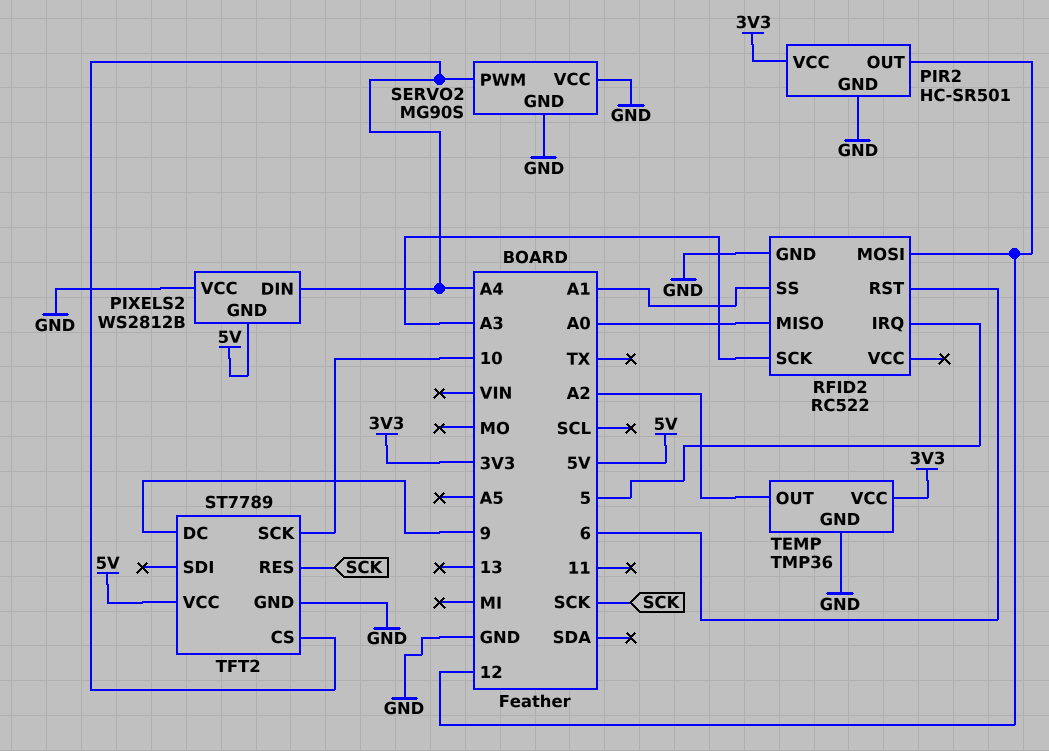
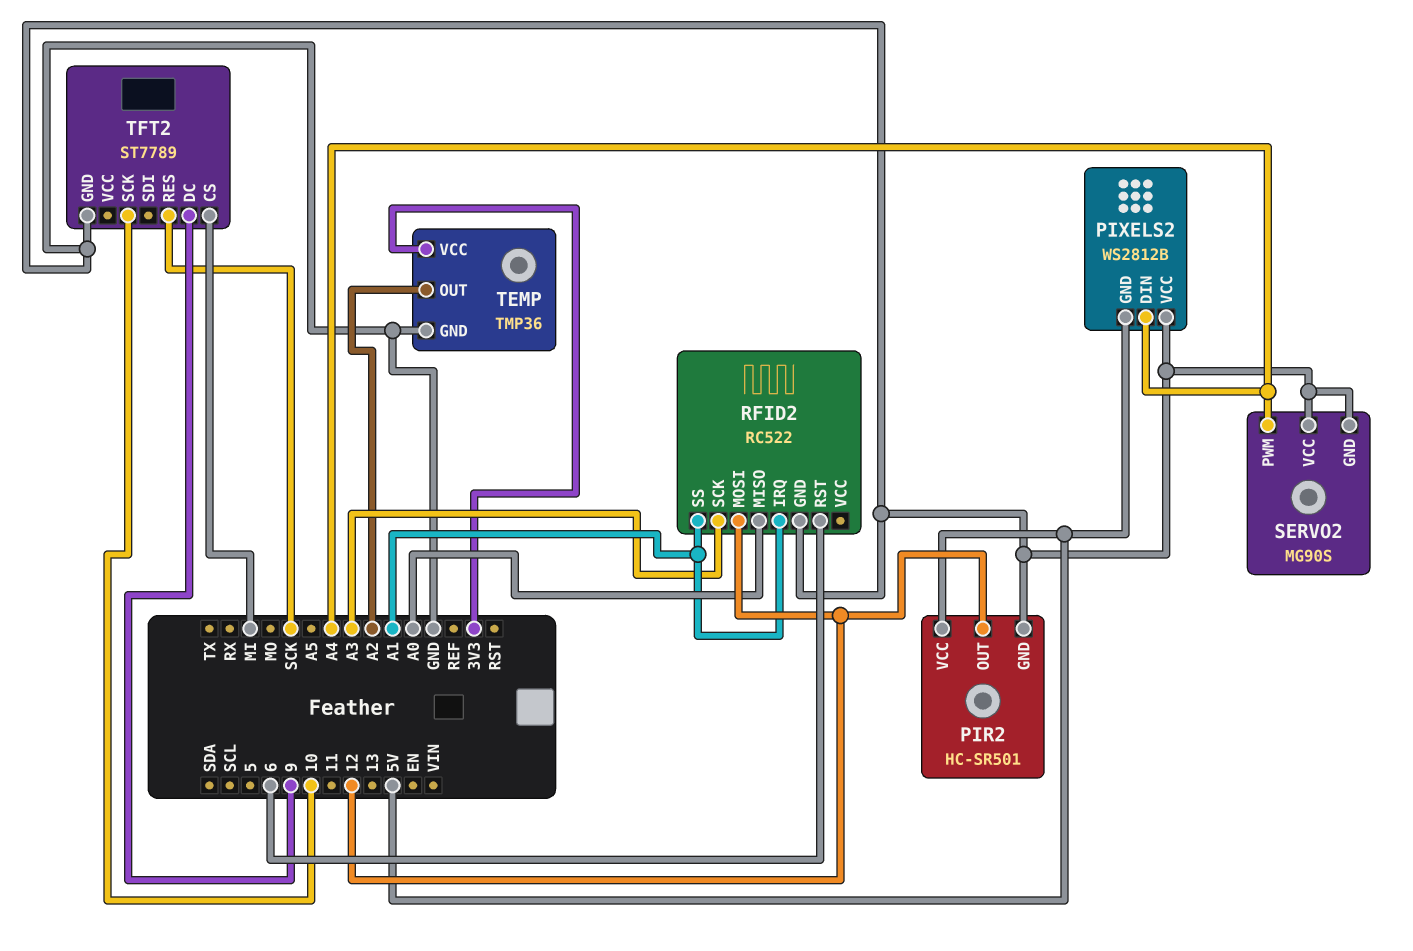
PIR2 pin VCC: 3V3 -> 5V
RFID2 pin IRQ: 5 -> A1
TFT2 pin CS: A4 -> MI
TFT2 pin VCC: 5V -> none

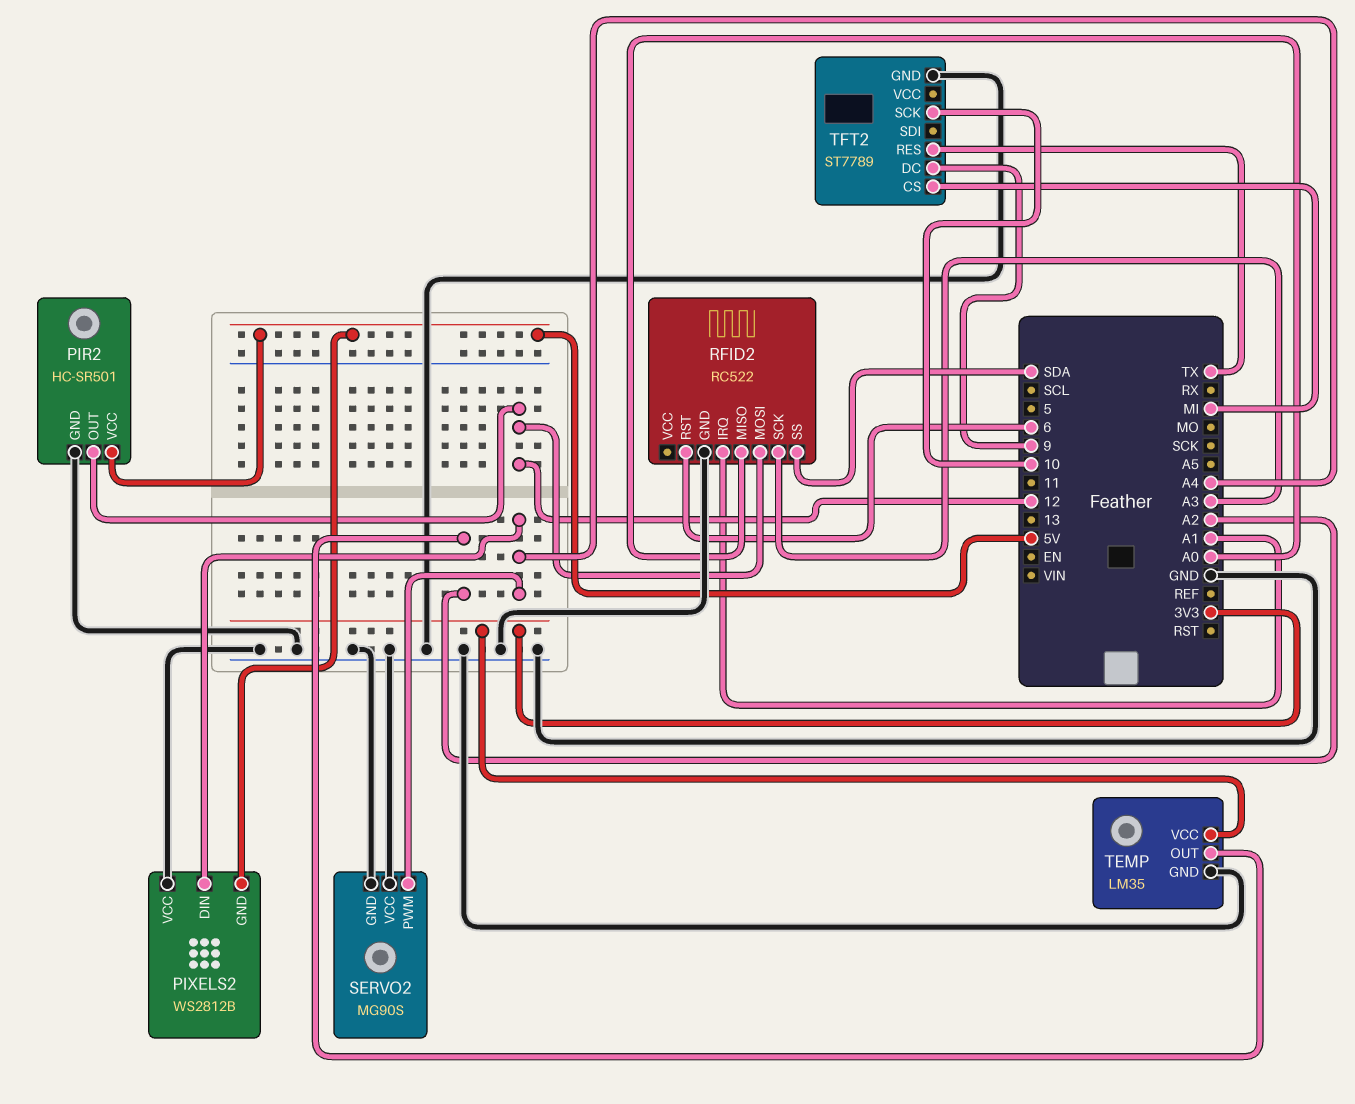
RFID2 pin SS: A1 -> SDA
TEMP: TMP36 -> LM35
TFT2 pin RES: SCK -> TX

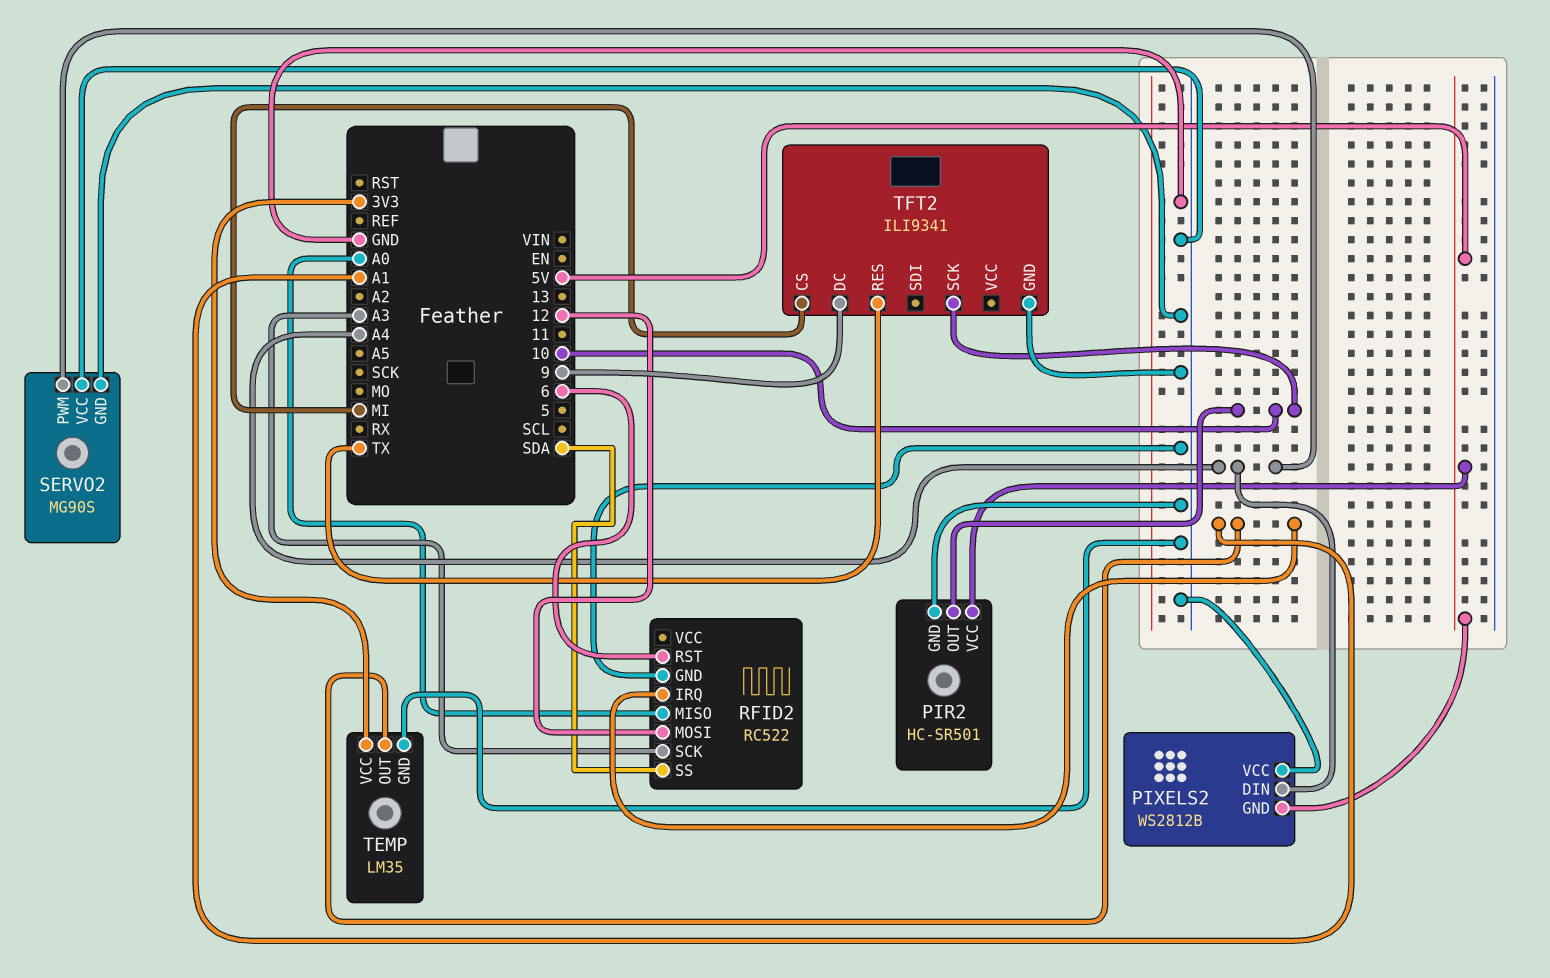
PIR2 pin OUT: 12 -> 10
TEMP pin OUT: A2 -> A1
TFT2: ST7789 -> ILI9341

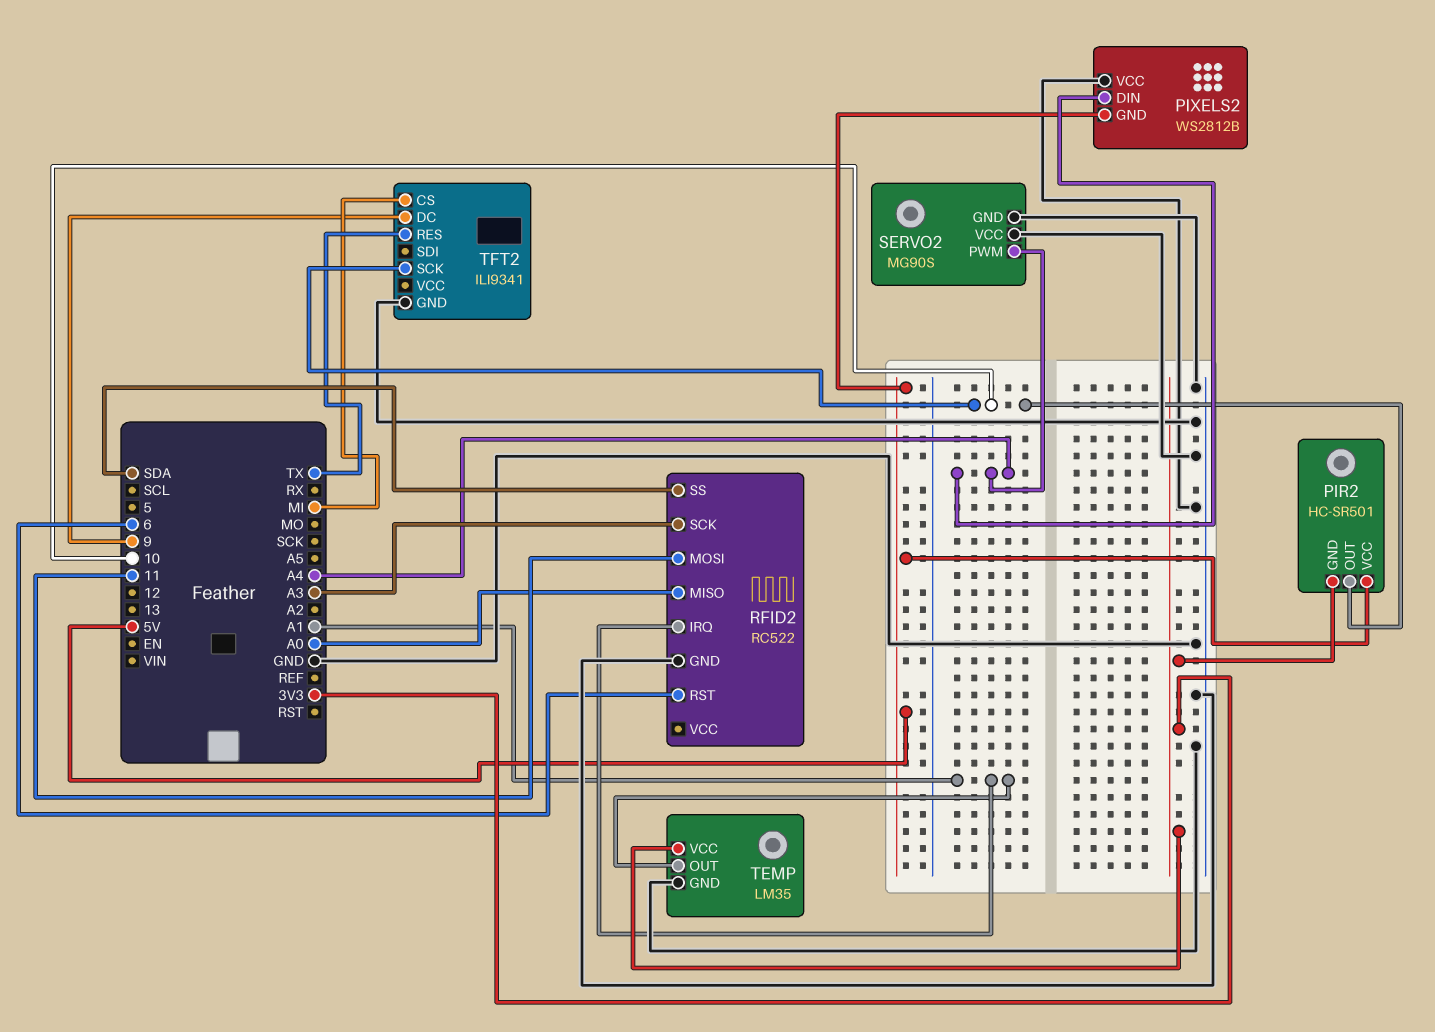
PIR2 pin GND: GND -> 3V3
RFID2 pin MOSI: 12 -> 11

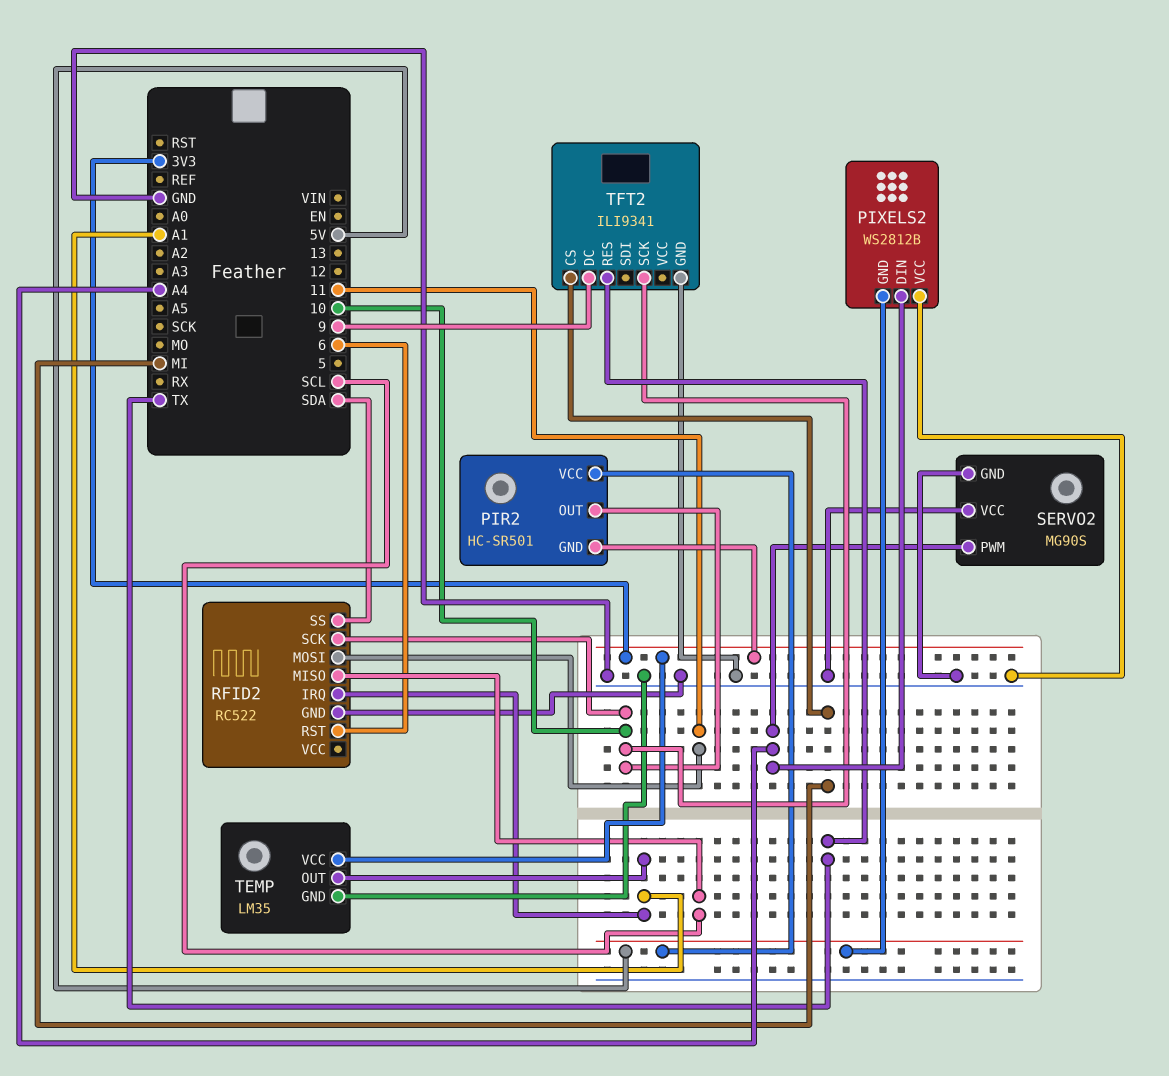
RFID2 pin MISO: A0 -> SCL
RFID2 pin SCK: A3 -> 10

